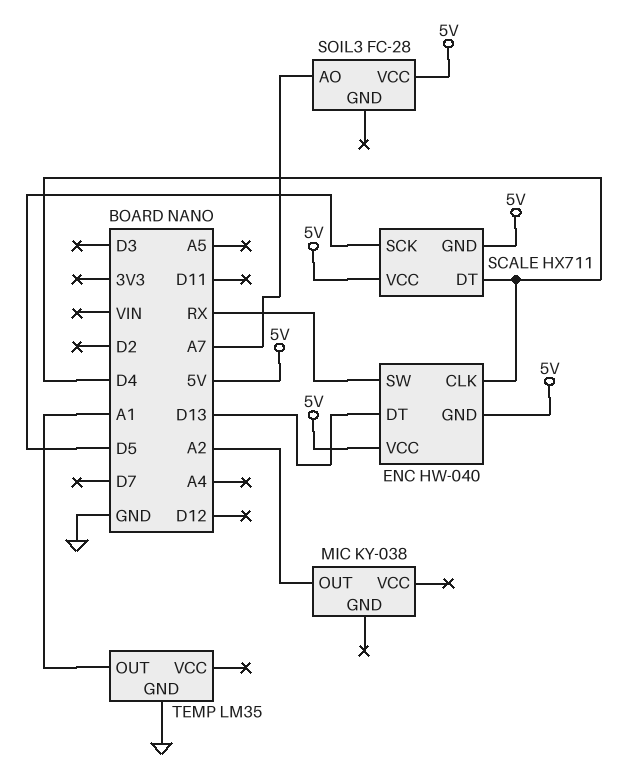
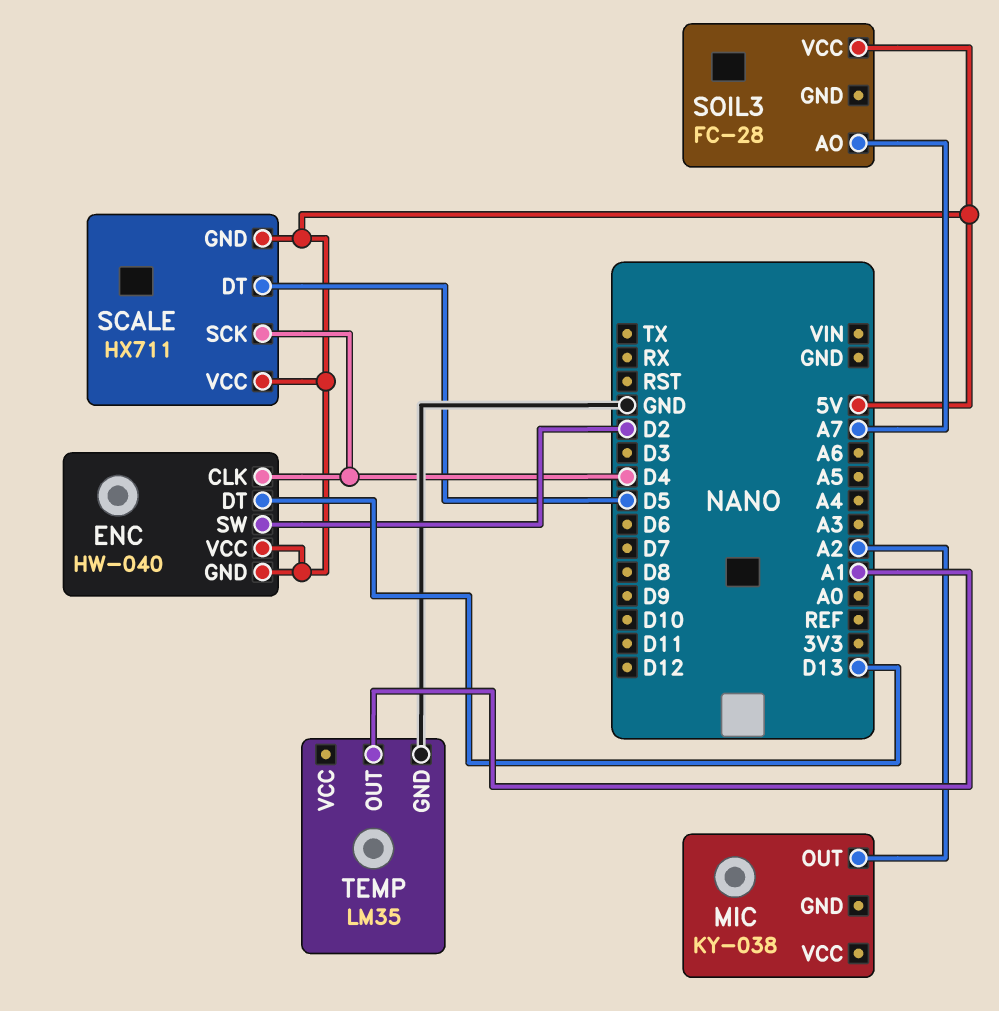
ENC pin SW: RX -> D2
SCALE pin DT: D4 -> D5
SCALE pin SCK: D5 -> D4

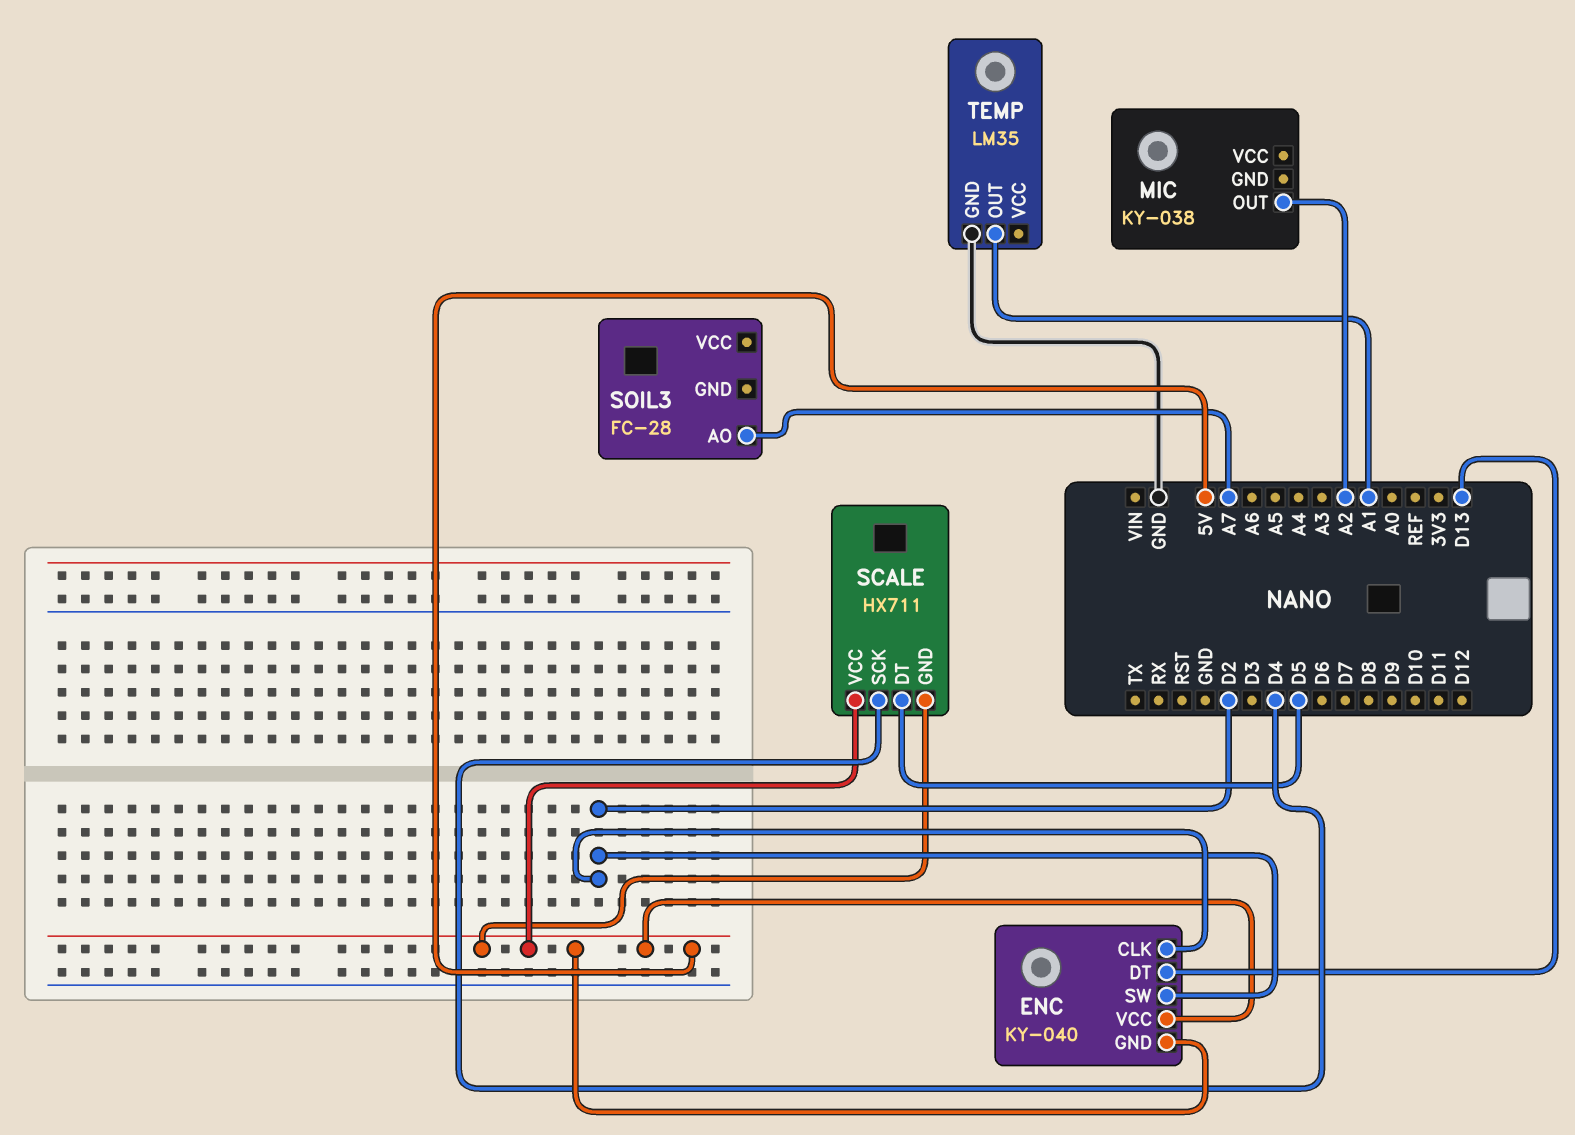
ENC: HW-040 -> KY-040
ENC pin CLK: D4 -> D2
SOIL3 pin VCC: 5V -> none

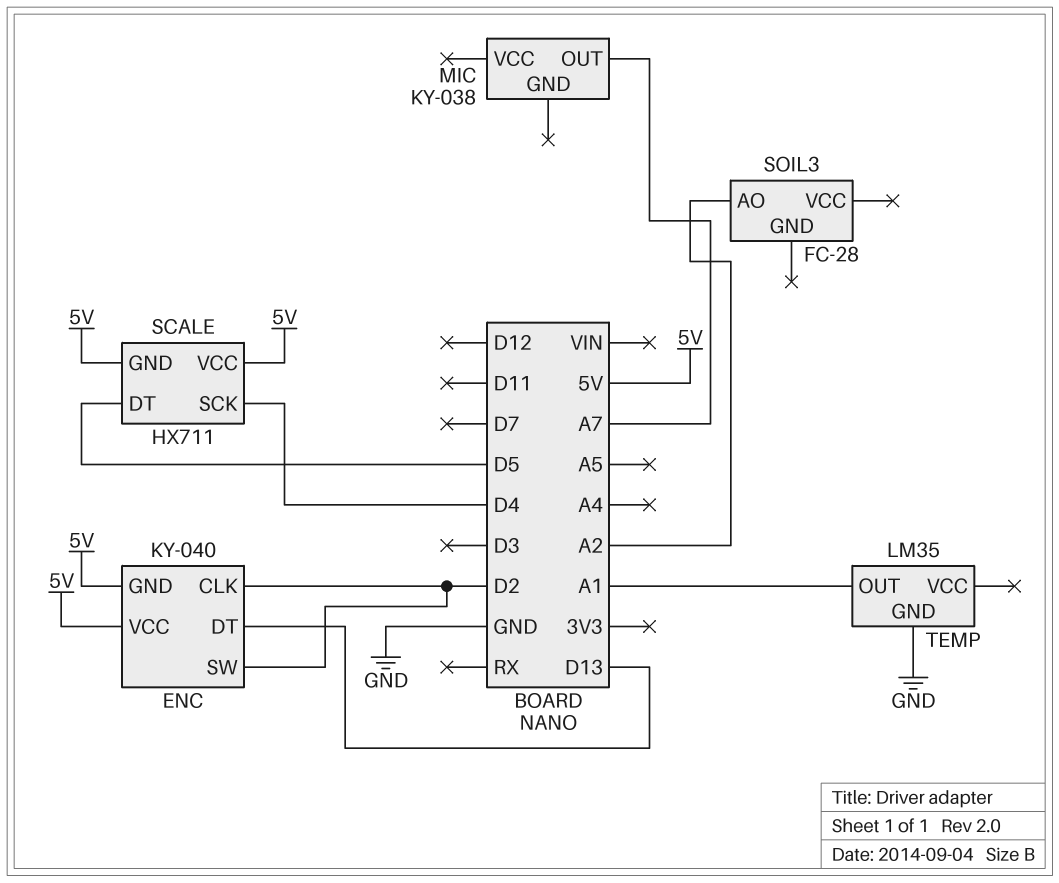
MIC pin OUT: A2 -> A7
SOIL3 pin AO: A7 -> A2

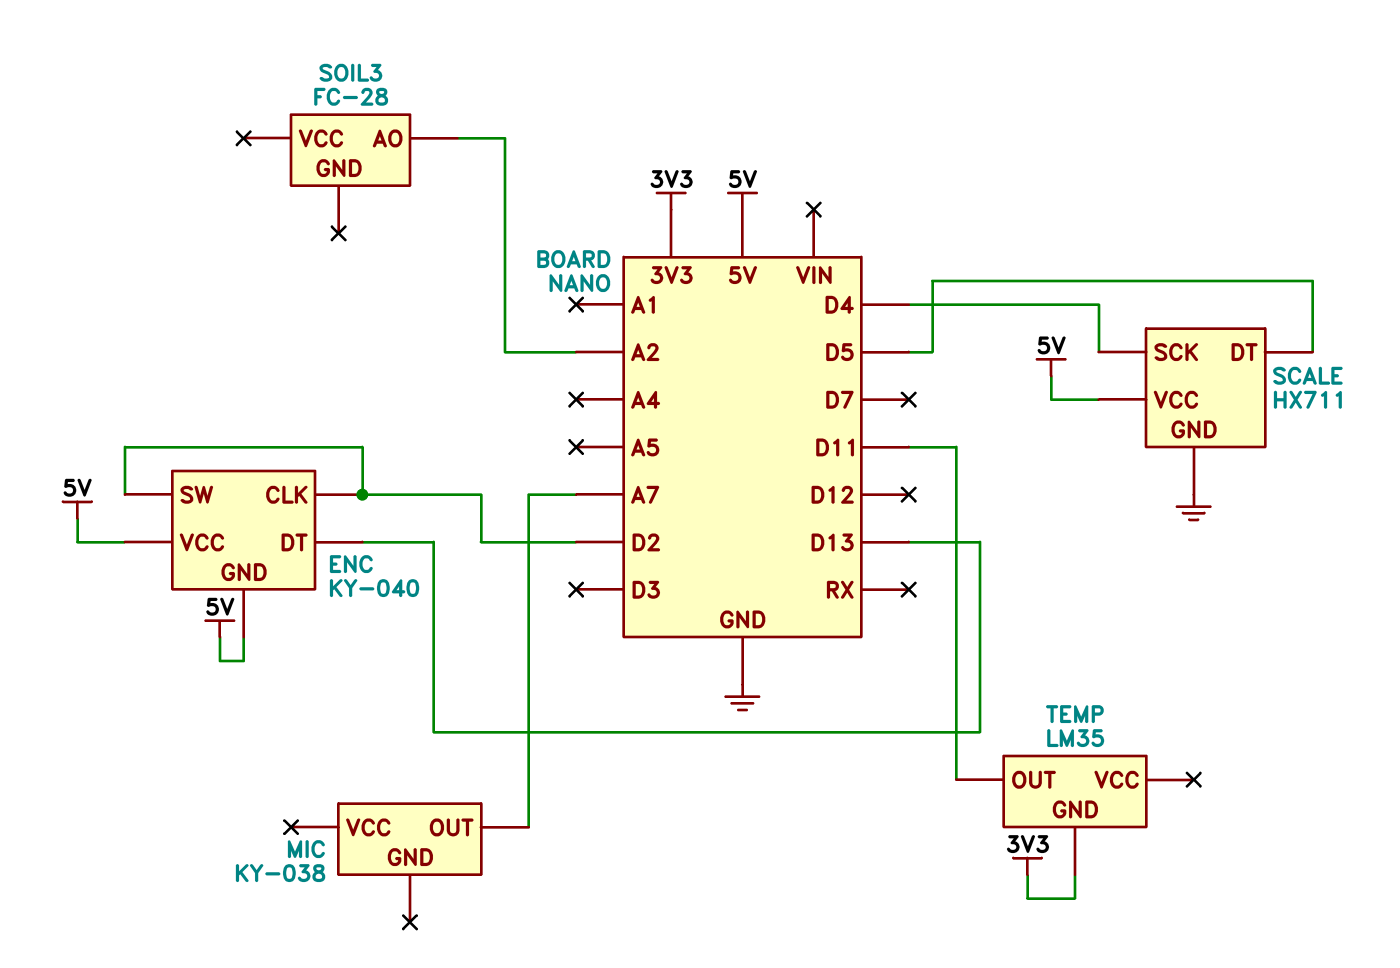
SCALE pin GND: 5V -> GND
TEMP pin GND: GND -> 3V3
TEMP pin OUT: A1 -> D11

